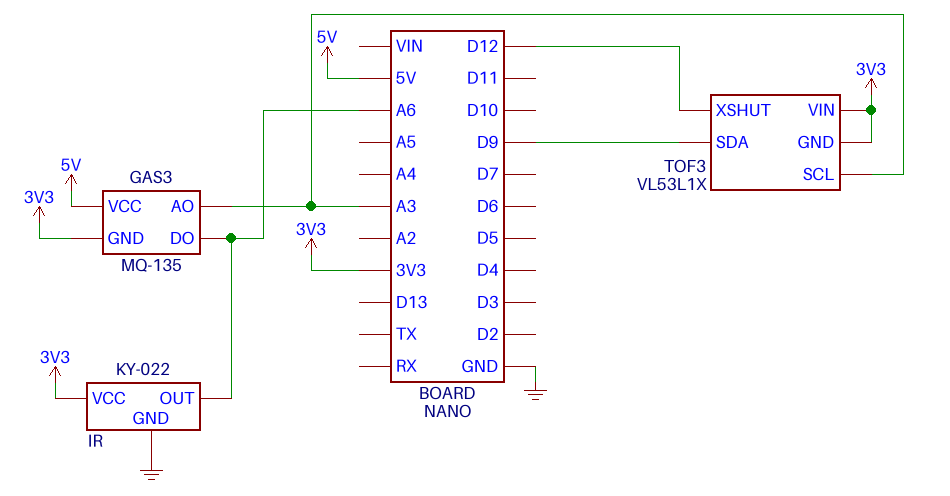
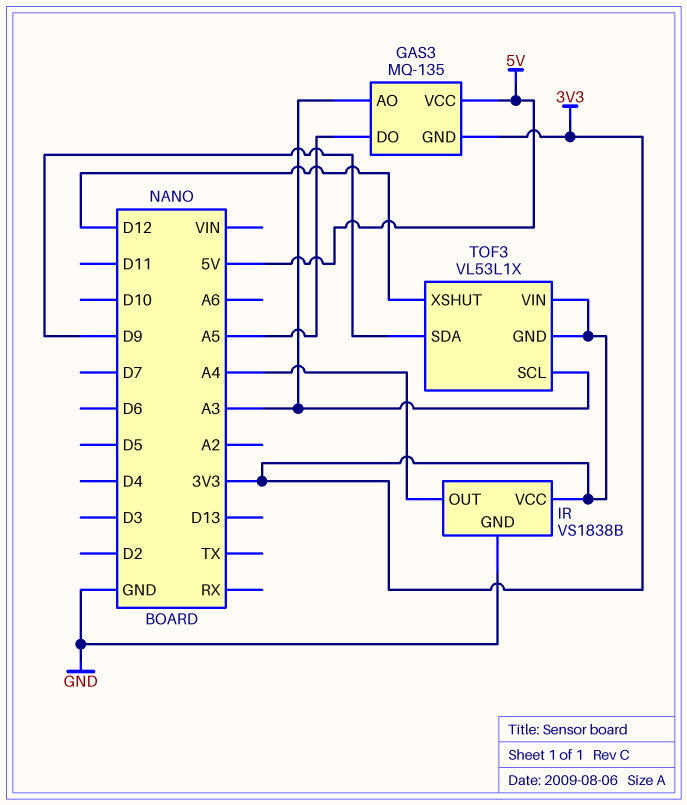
GAS3 pin DO: A6 -> A5
IR: KY-022 -> VS1838B
IR pin OUT: A6 -> A4

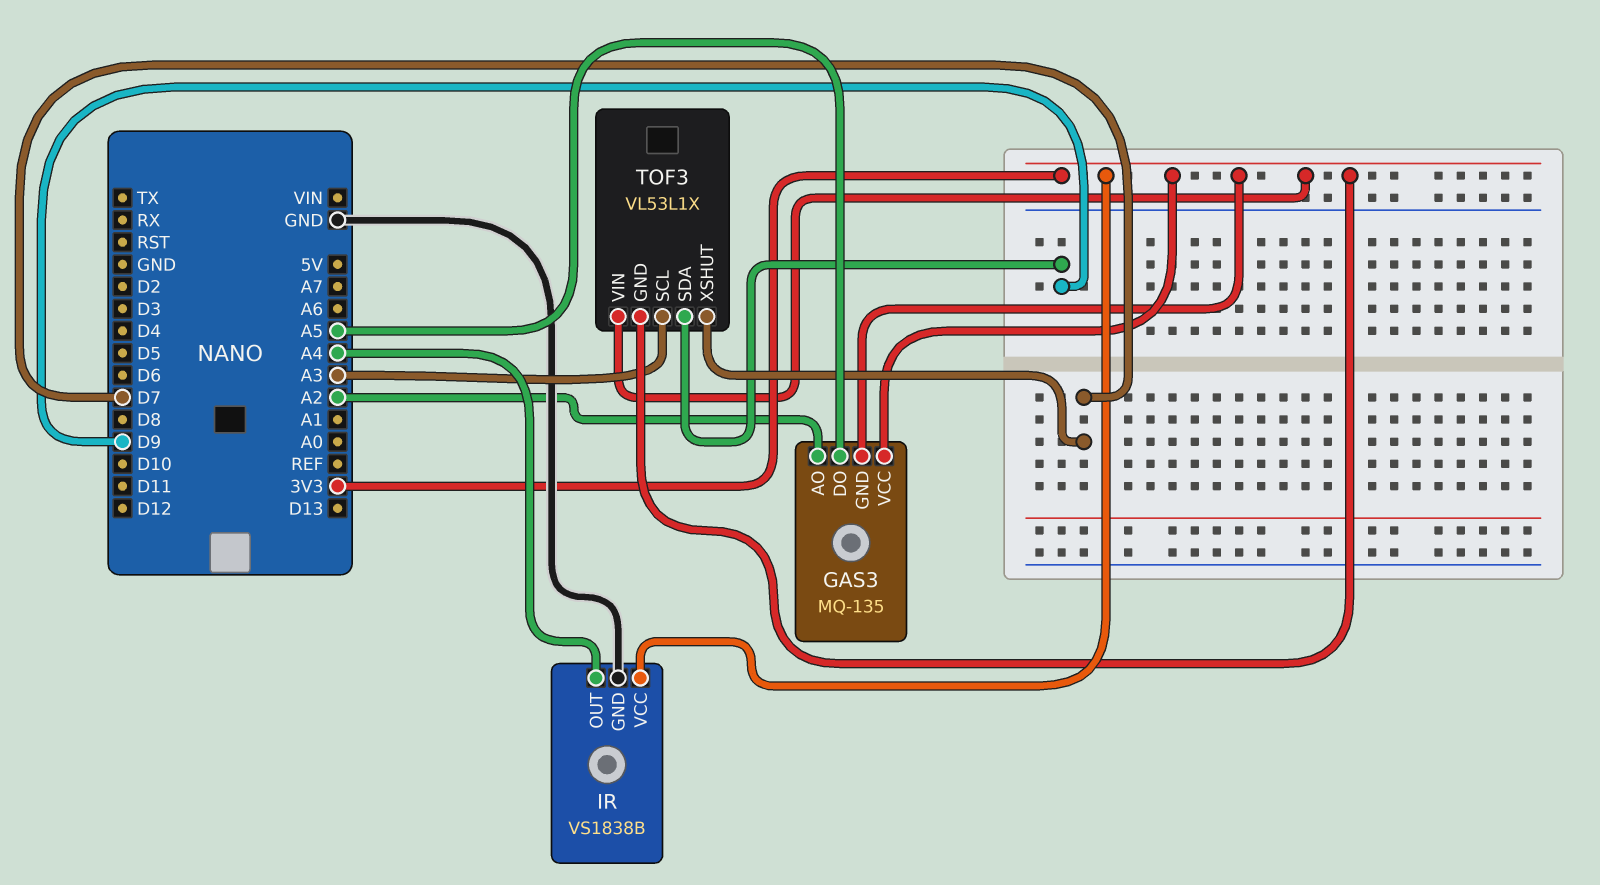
GAS3 pin AO: A3 -> A2
GAS3 pin VCC: 5V -> 3V3
TOF3 pin XSHUT: D12 -> D7

